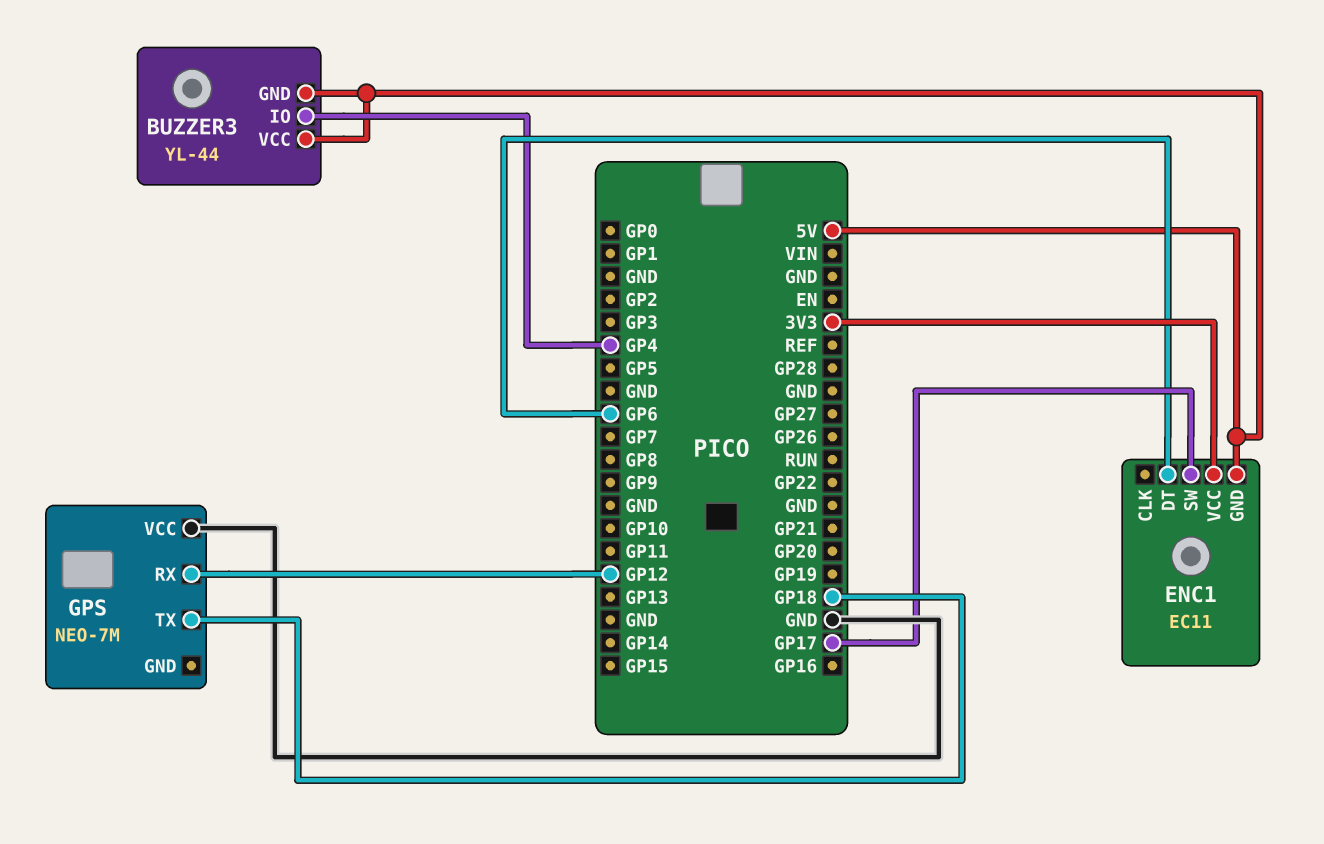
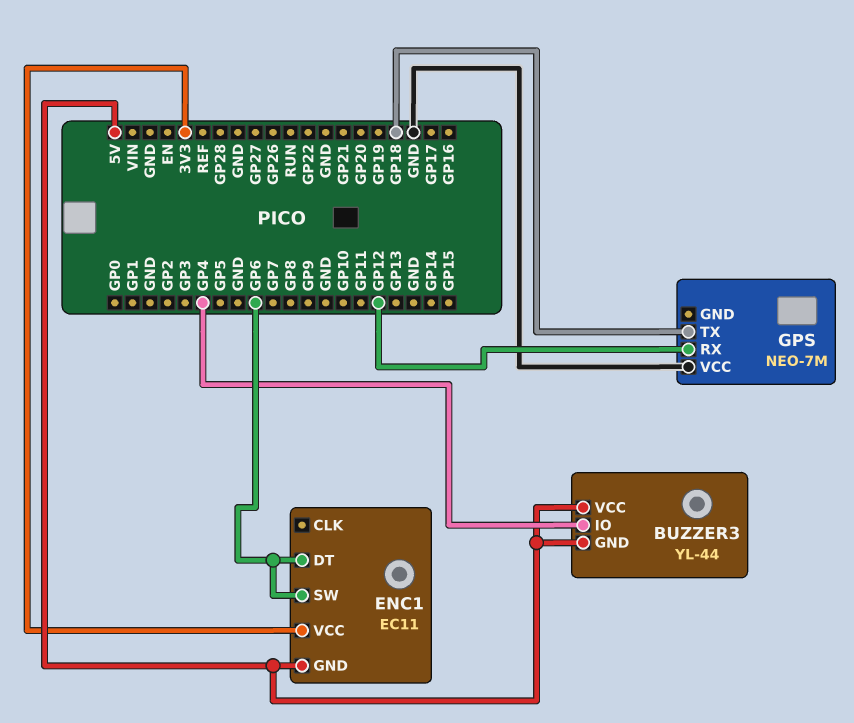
ENC1 pin SW: GP17 -> GP6

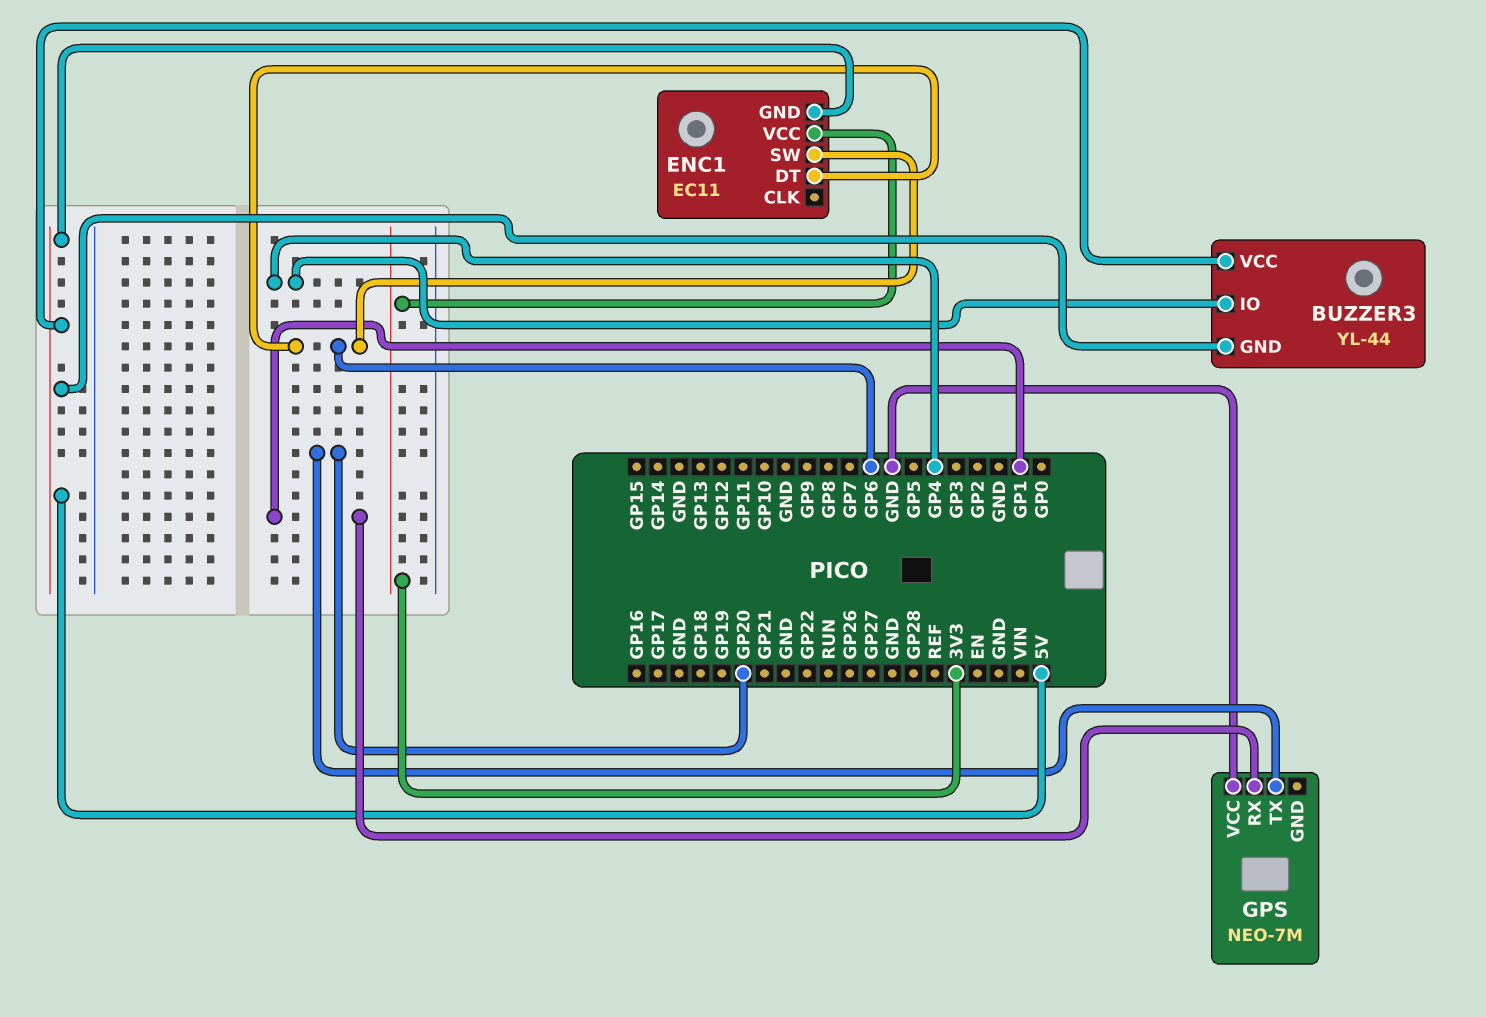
GPS pin RX: GP12 -> GP1
GPS pin TX: GP18 -> GP20

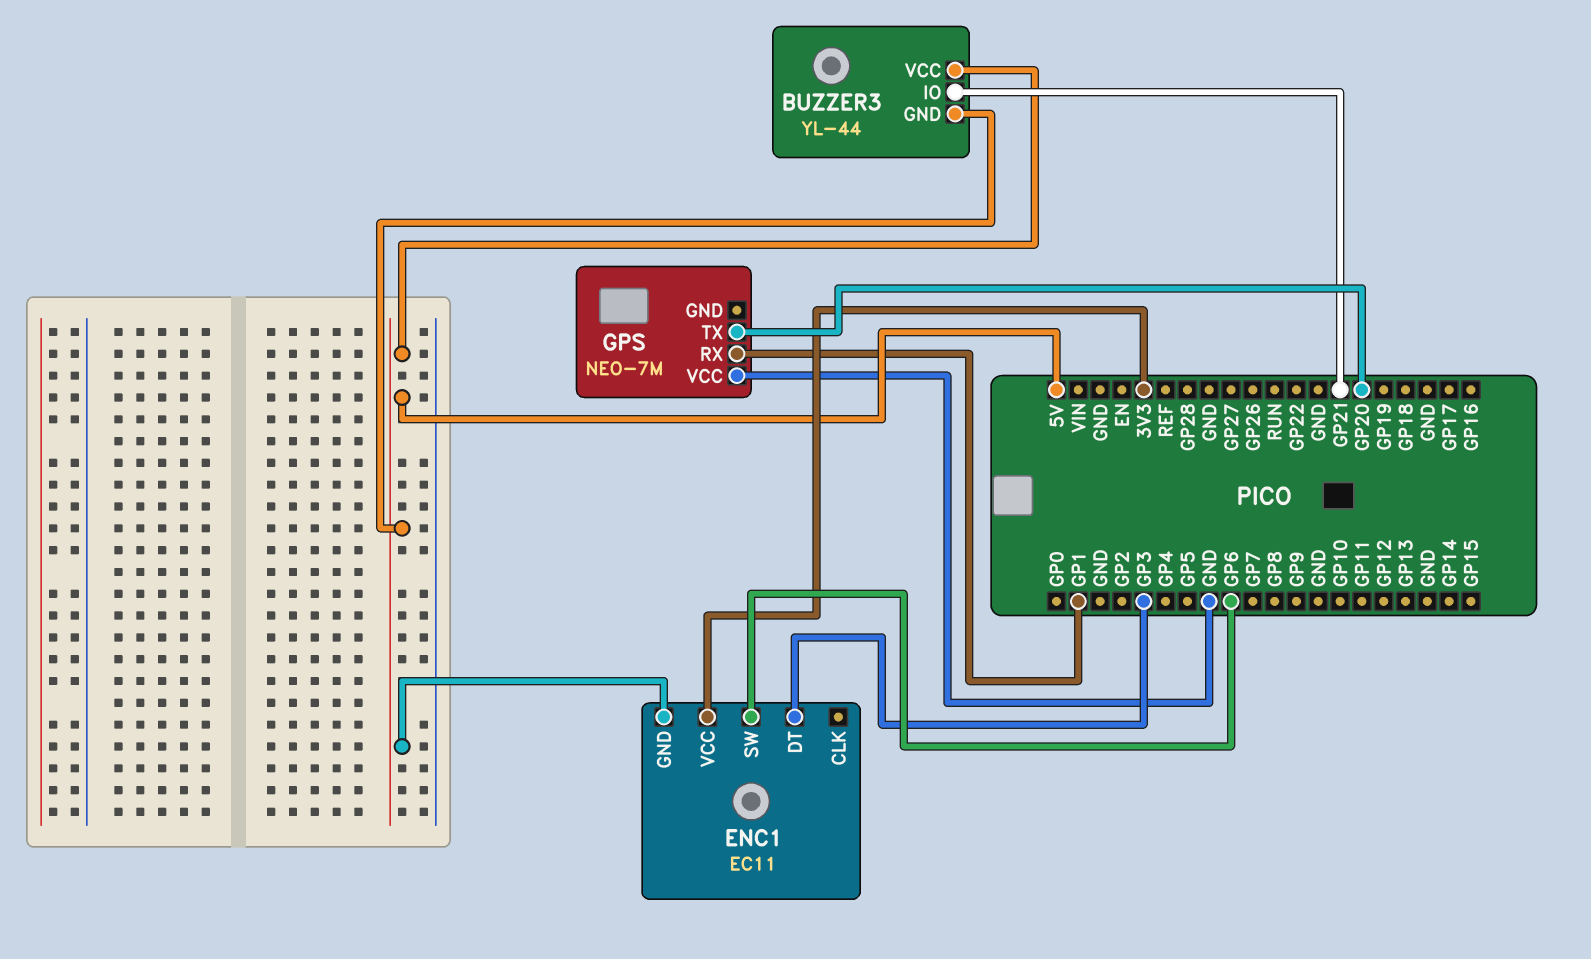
BUZZER3 pin IO: GP4 -> GP21
ENC1 pin DT: GP6 -> GP3

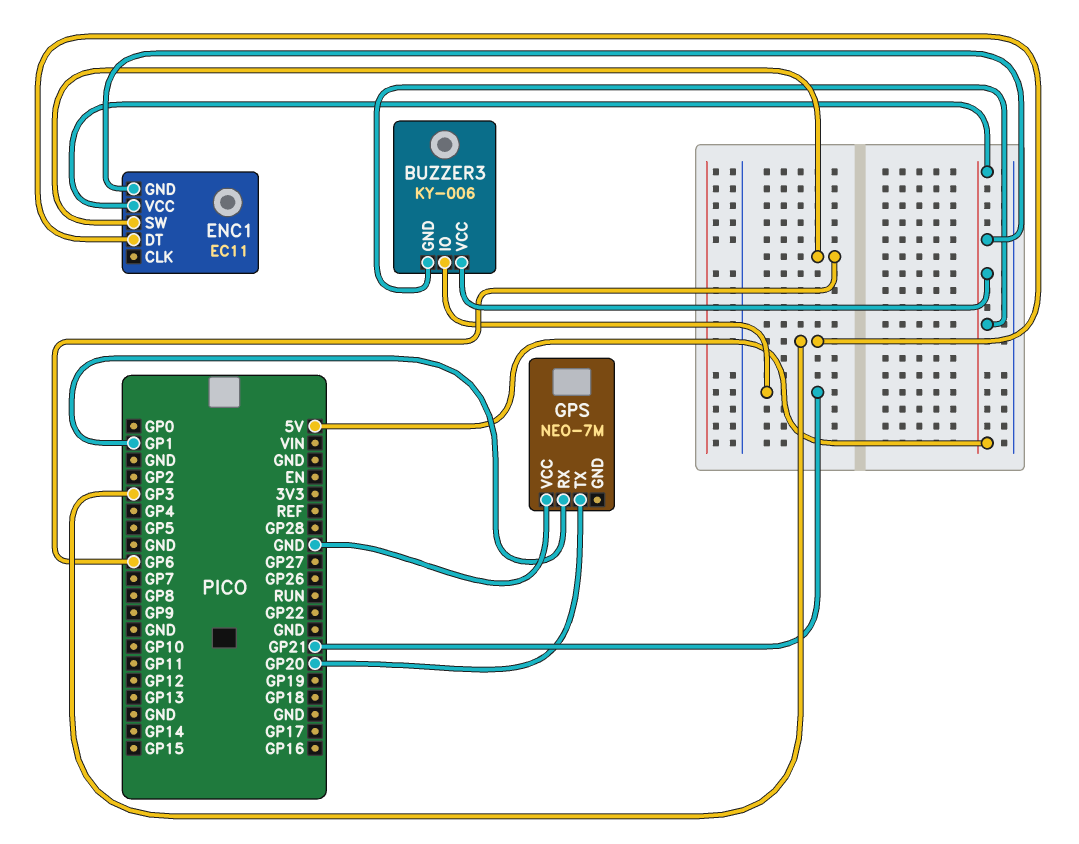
BUZZER3: YL-44 -> KY-006
ENC1 pin VCC: 3V3 -> 5V

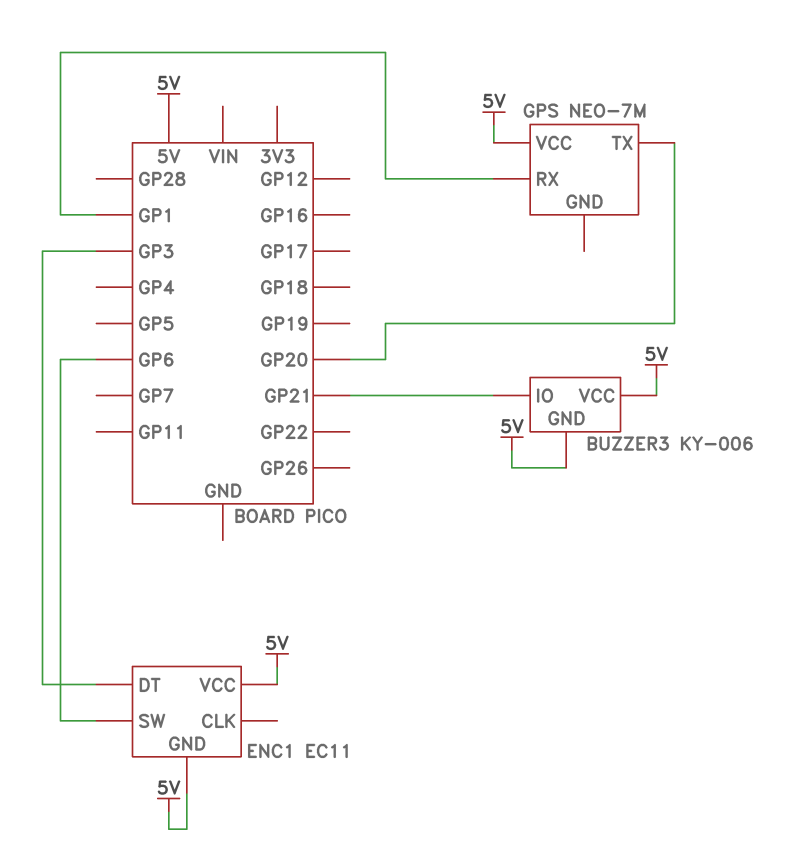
GPS pin VCC: GND -> 5V

